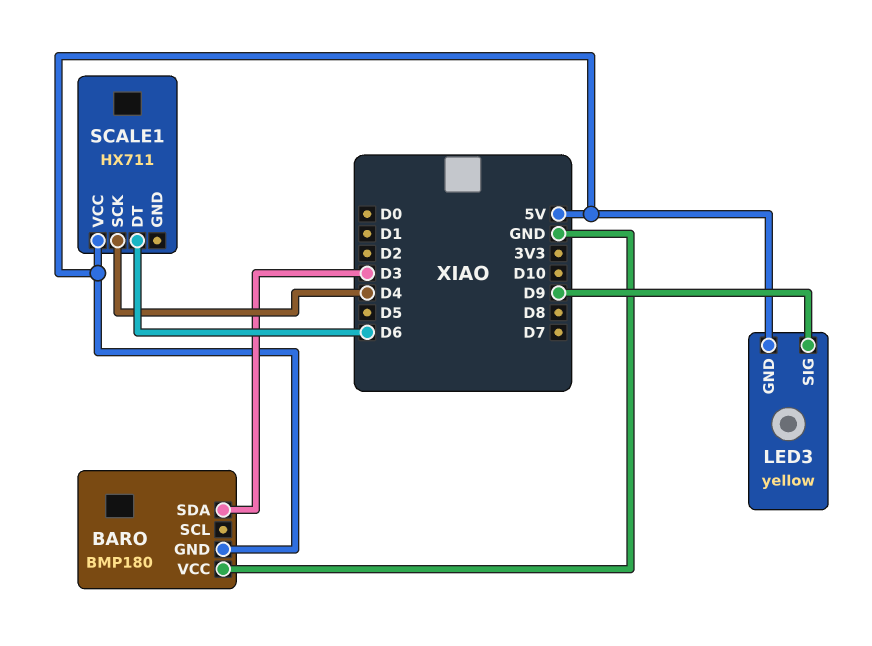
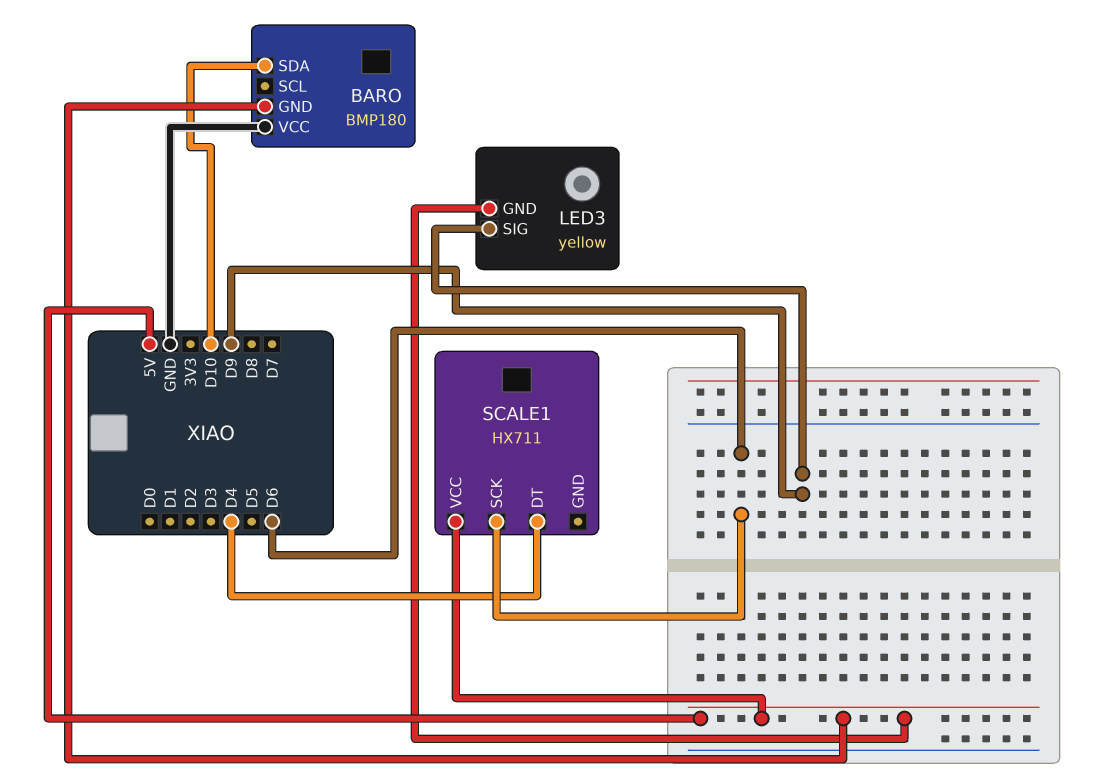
BARO pin SDA: D3 -> D10
SCALE1 pin DT: D6 -> D4
SCALE1 pin SCK: D4 -> D6

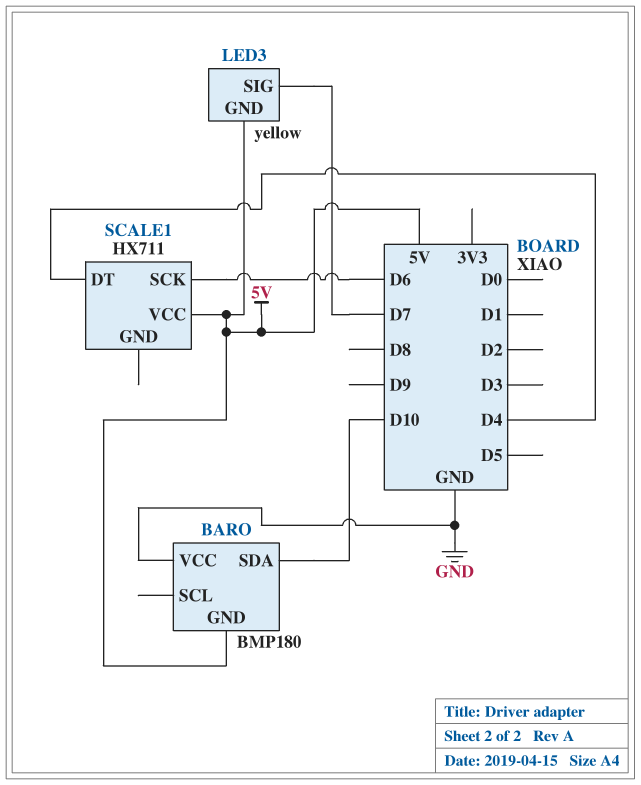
LED3 pin SIG: D9 -> D7

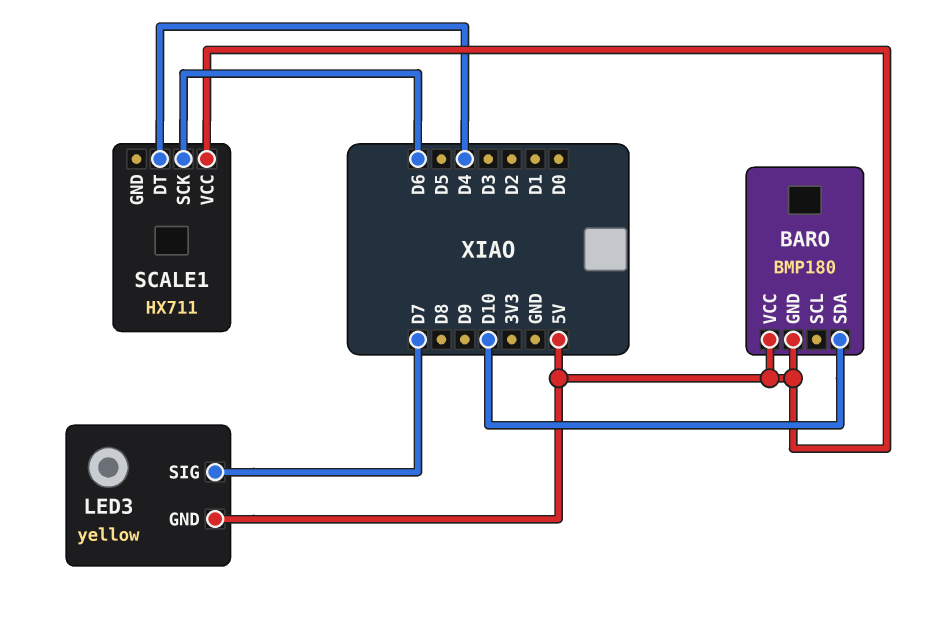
BARO pin VCC: GND -> 5V

